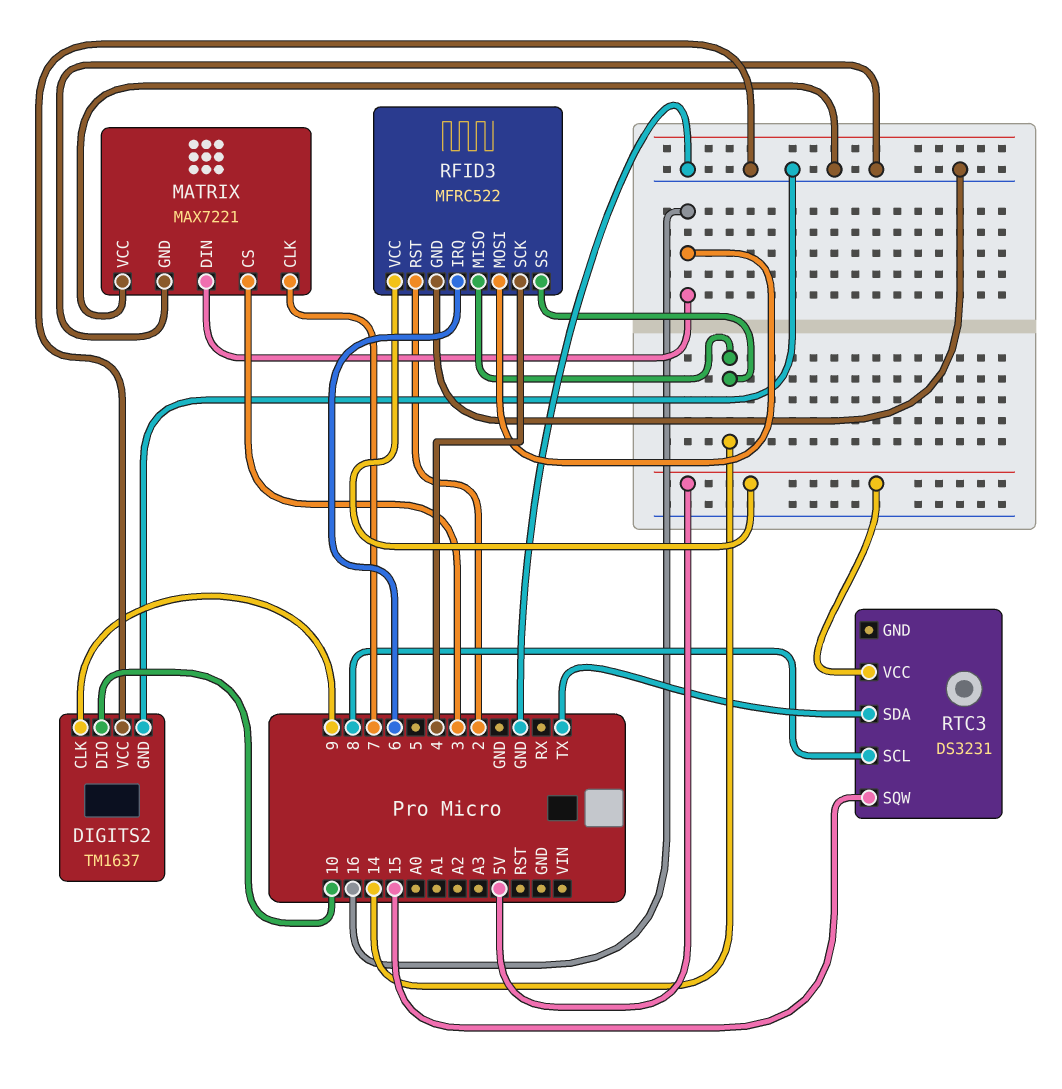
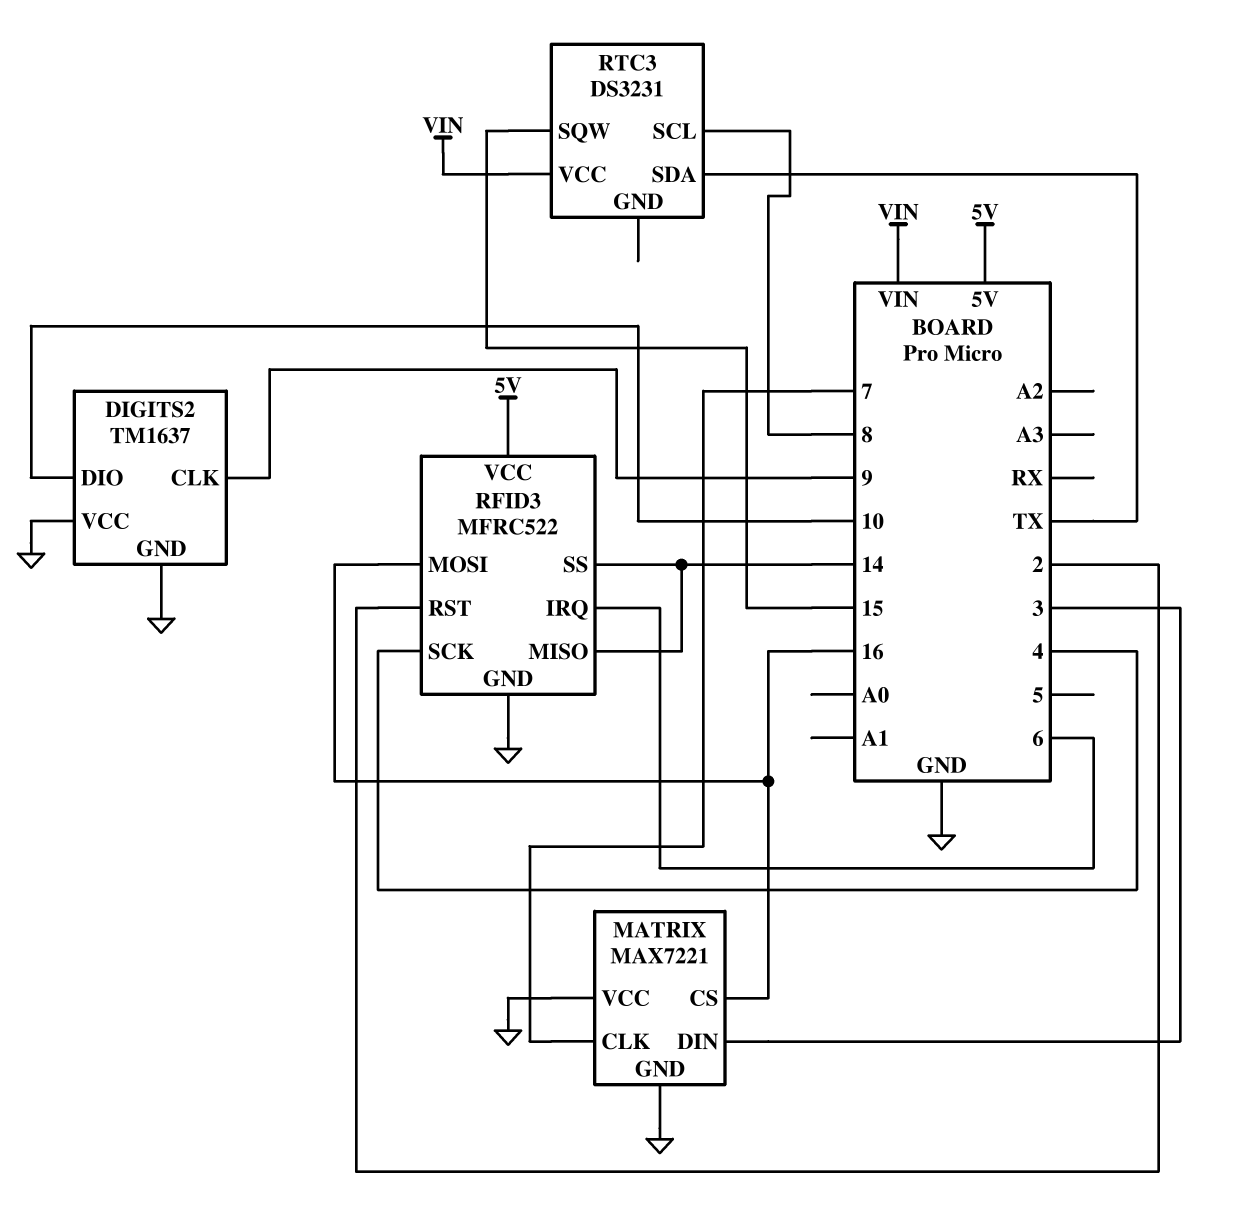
MATRIX pin CS: 3 -> 16
MATRIX pin DIN: 16 -> 3
RTC3 pin VCC: 5V -> VIN

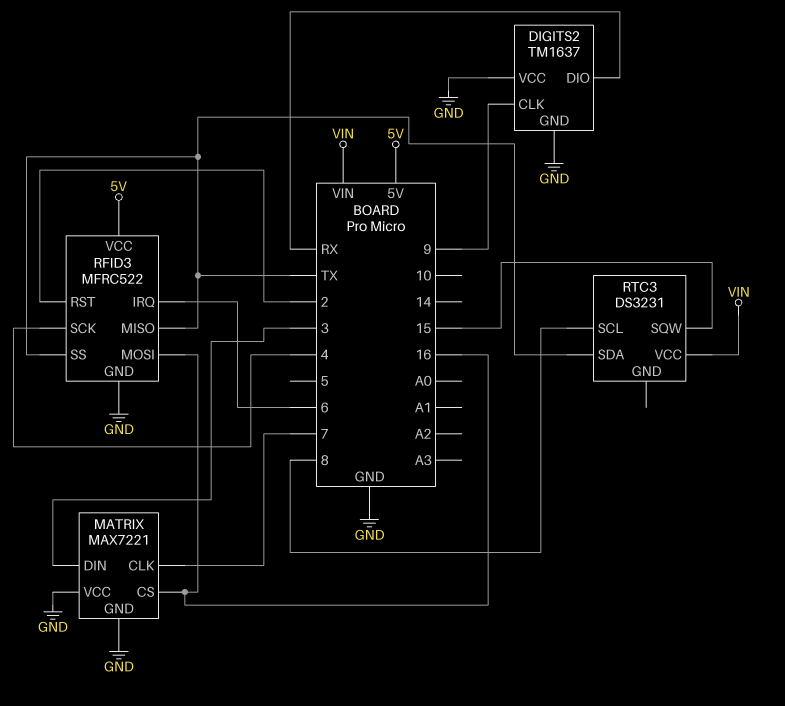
DIGITS2 pin DIO: 10 -> RX
RFID3 pin MISO: 14 -> TX
RFID3 pin SS: 14 -> TX

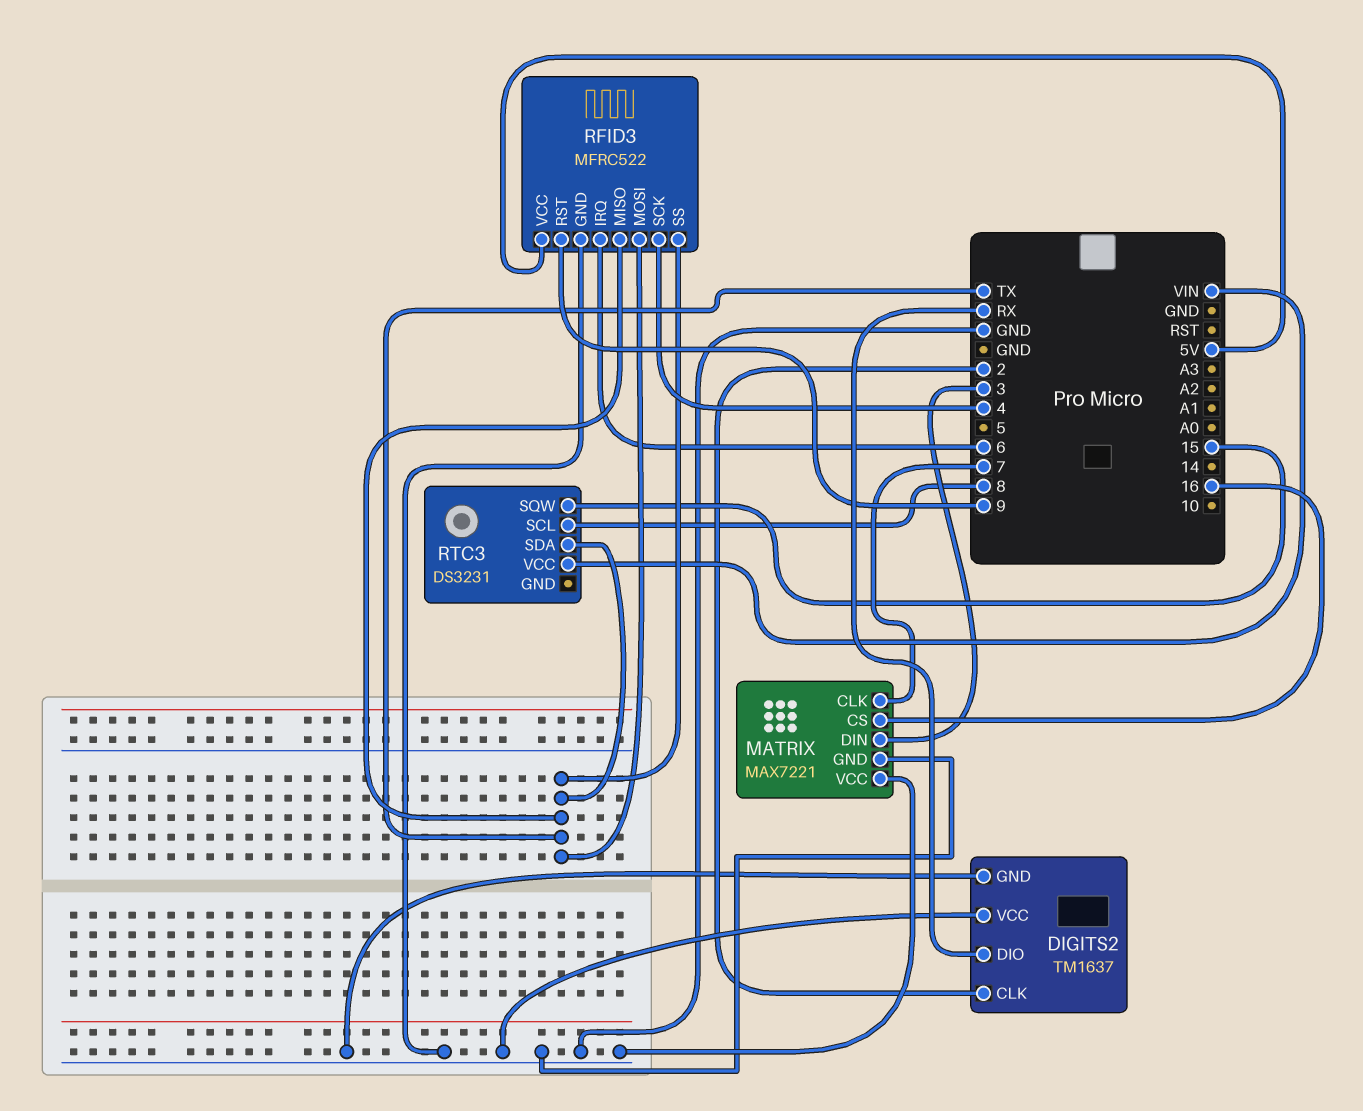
DIGITS2 pin CLK: 9 -> 2
RFID3 pin MOSI: 16 -> TX
RFID3 pin RST: 2 -> 9

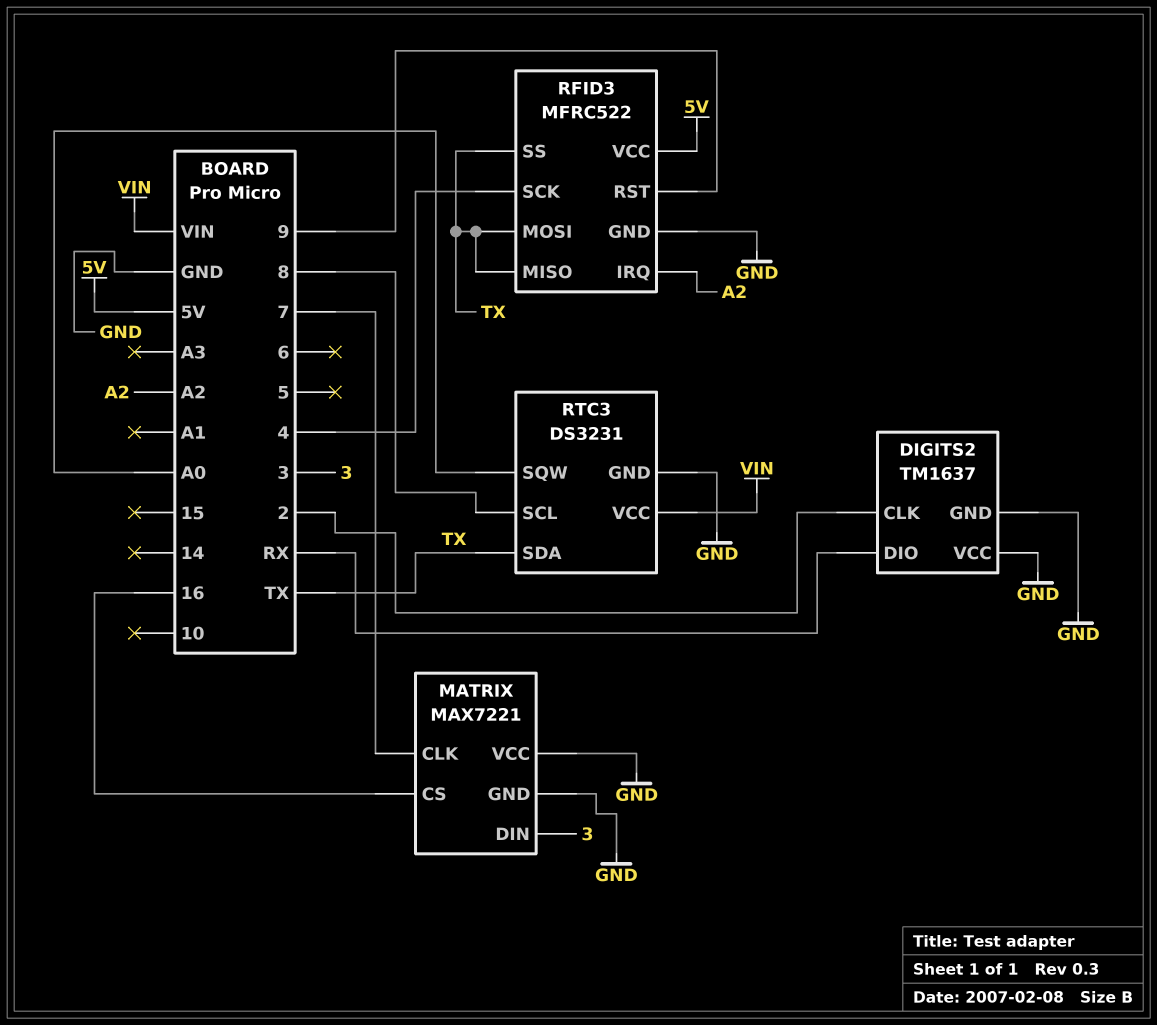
RFID3 pin IRQ: 6 -> A2
RTC3 pin GND: none -> GND
RTC3 pin SQW: 15 -> A0

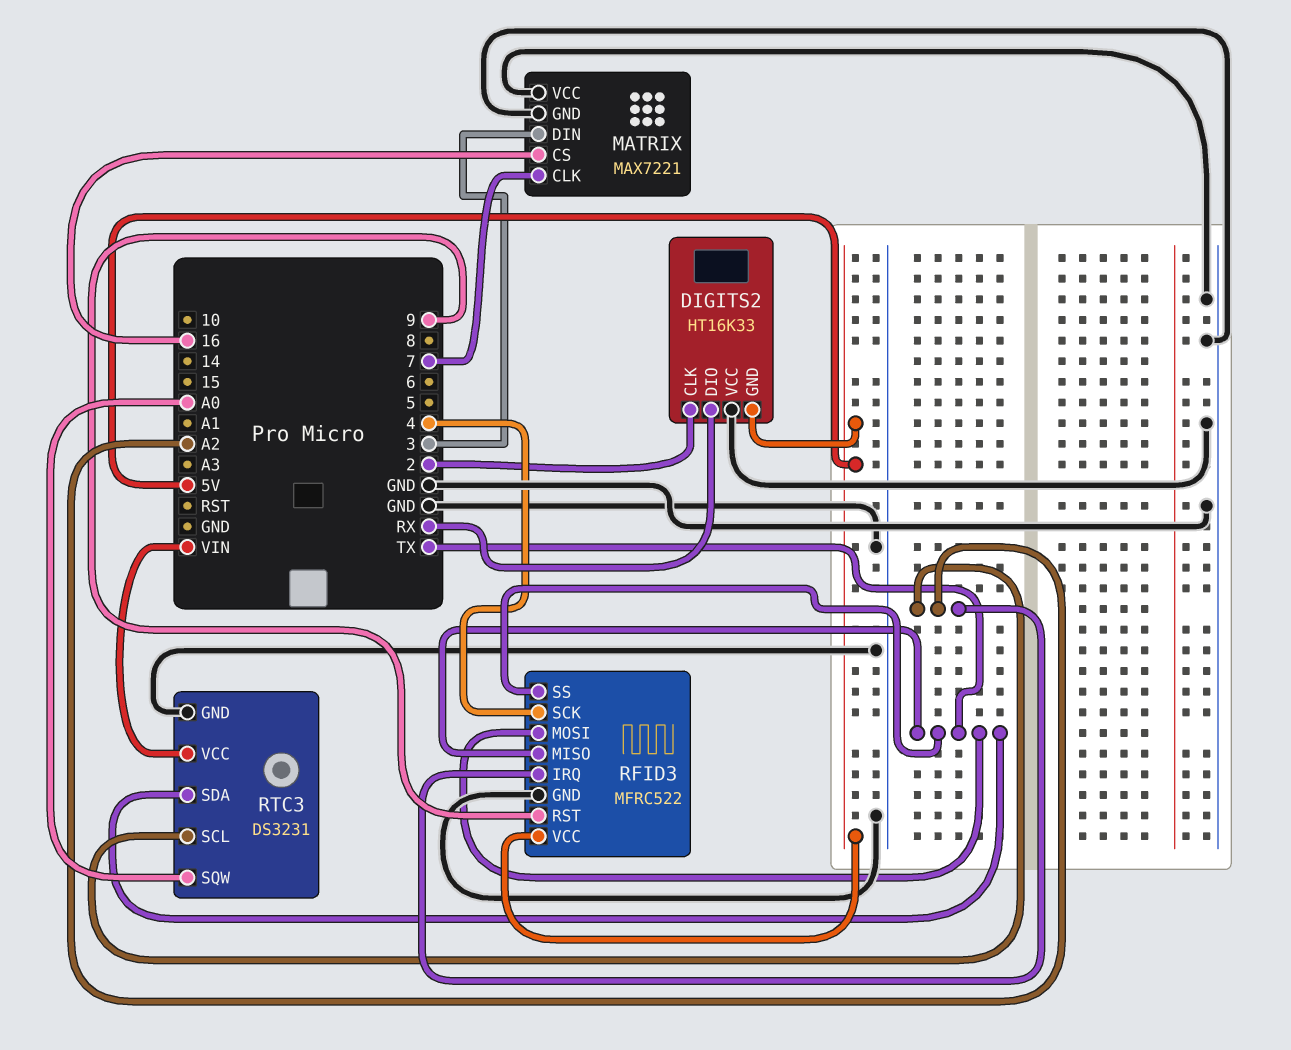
DIGITS2: TM1637 -> HT16K33
DIGITS2 pin GND: GND -> 5V
RTC3 pin SCL: 8 -> A2

